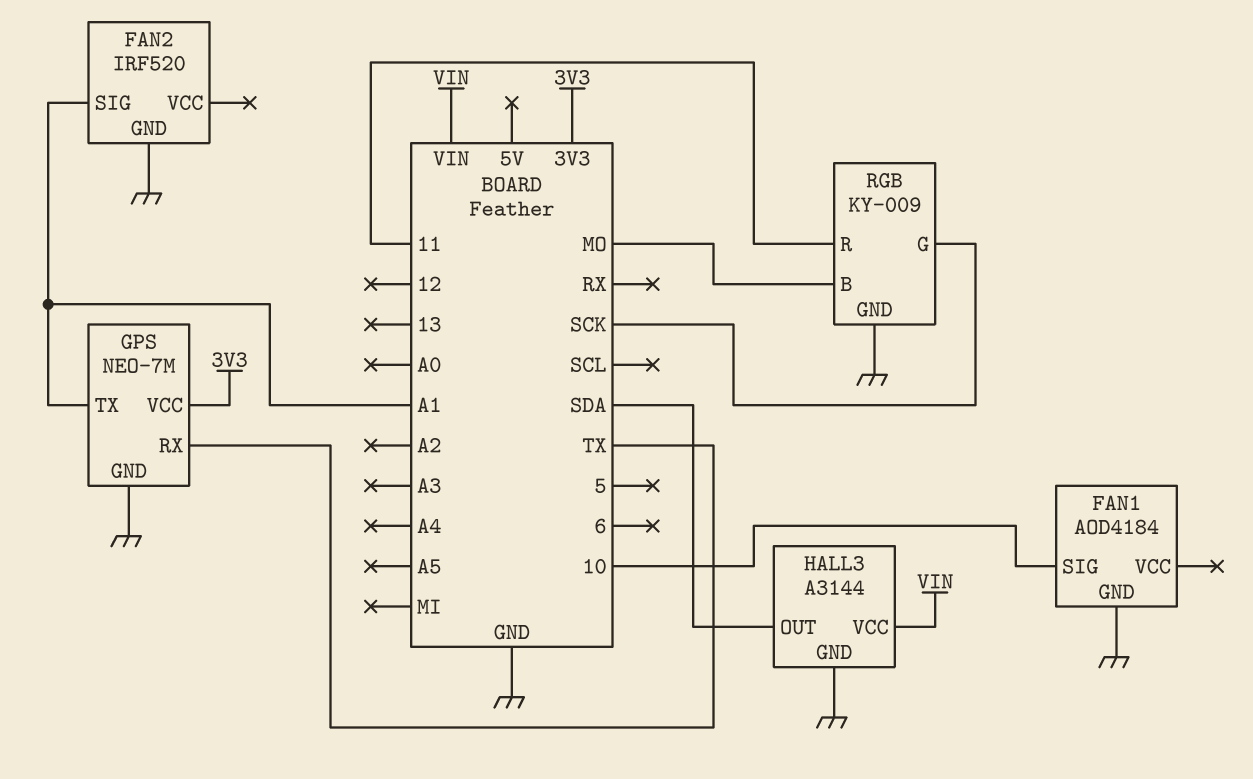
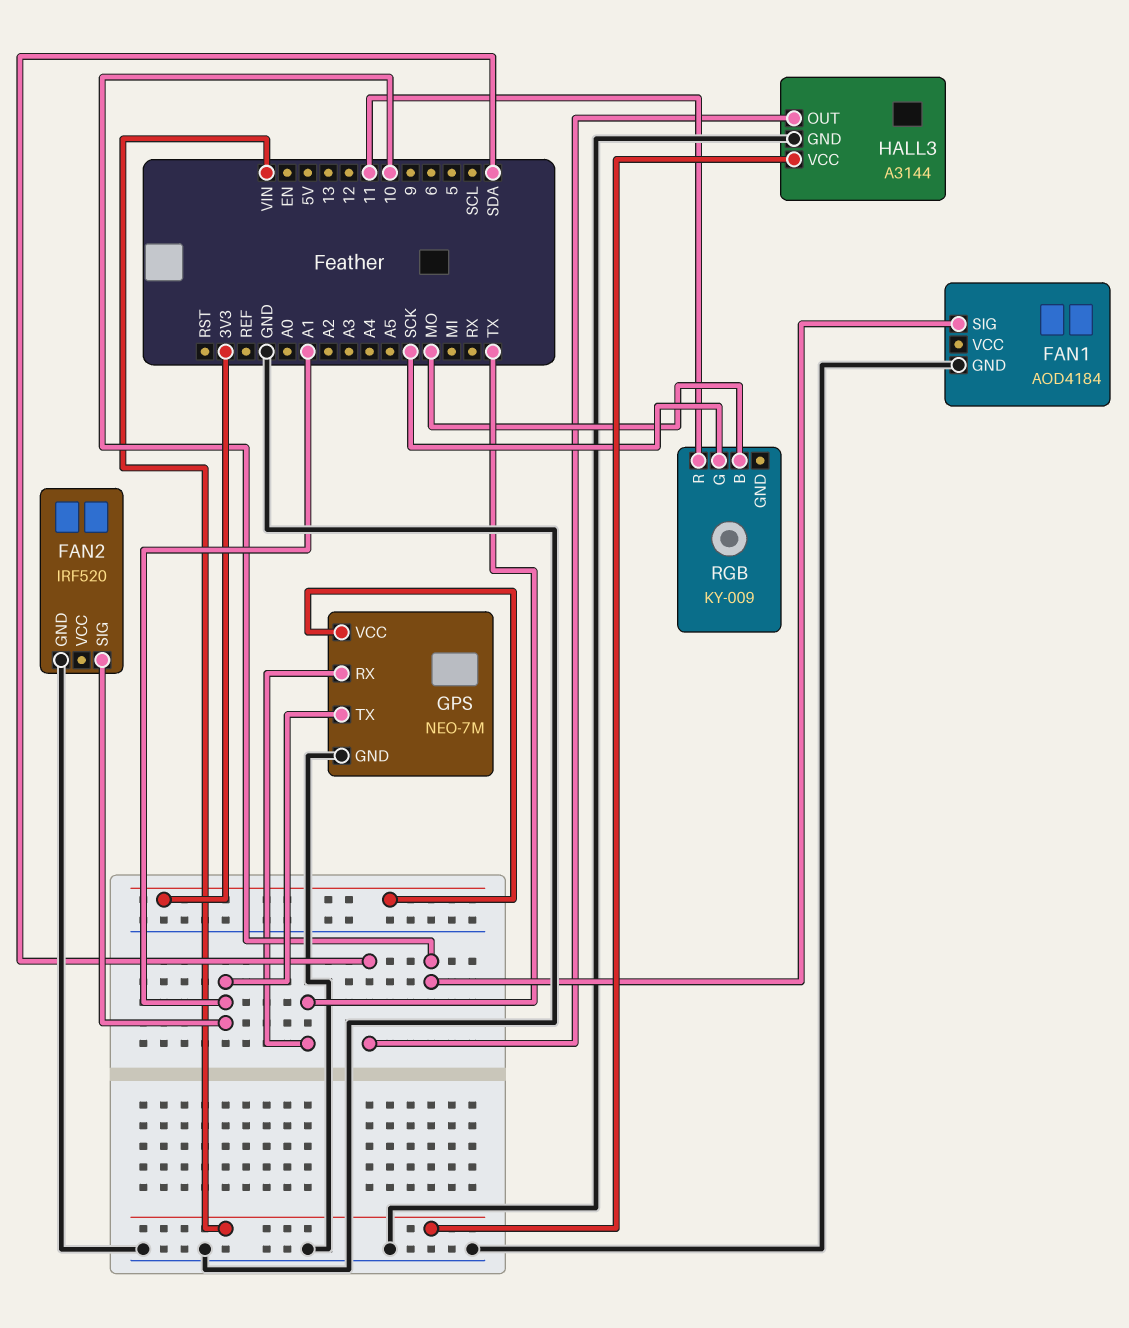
RGB pin GND: GND -> none

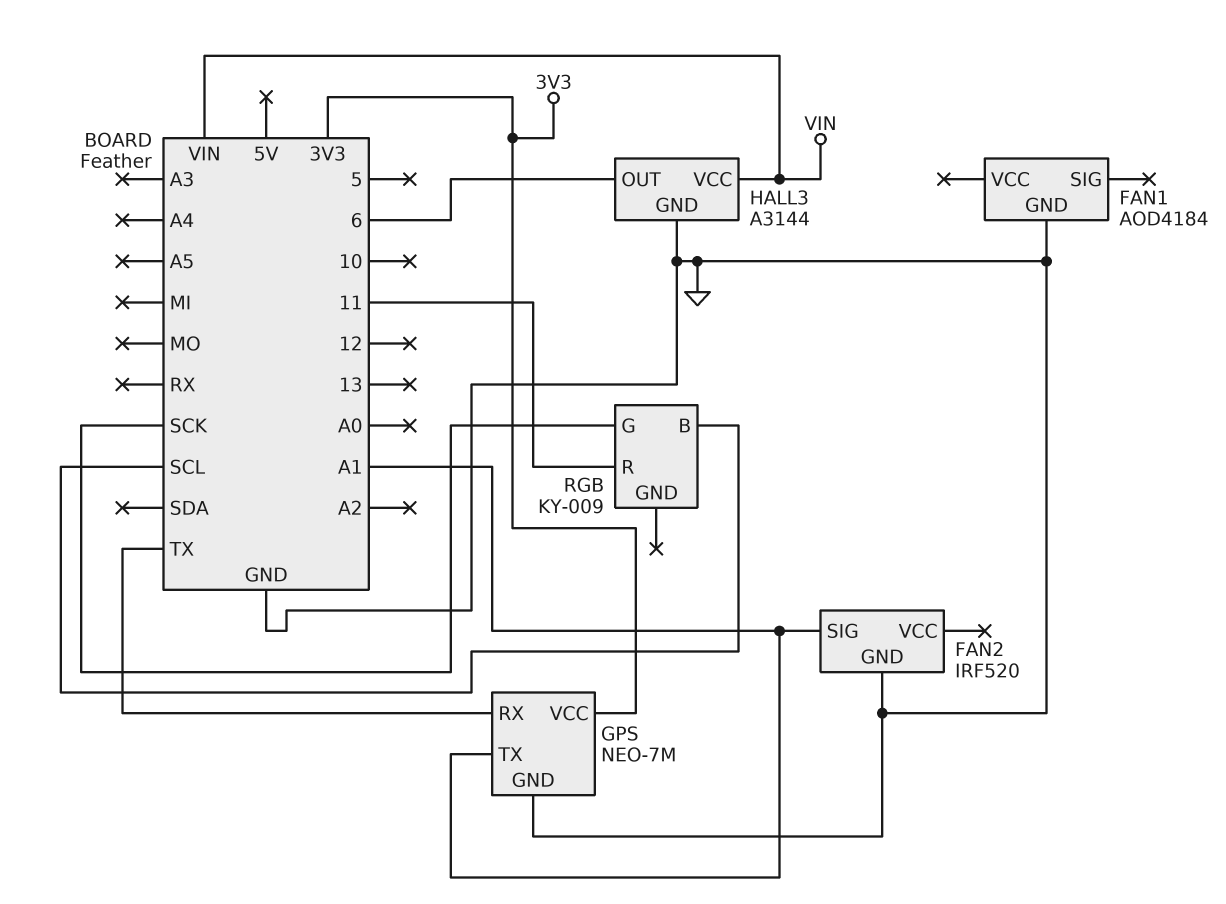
FAN1 pin SIG: 10 -> none
HALL3 pin OUT: SDA -> 6
RGB pin B: MO -> SCL

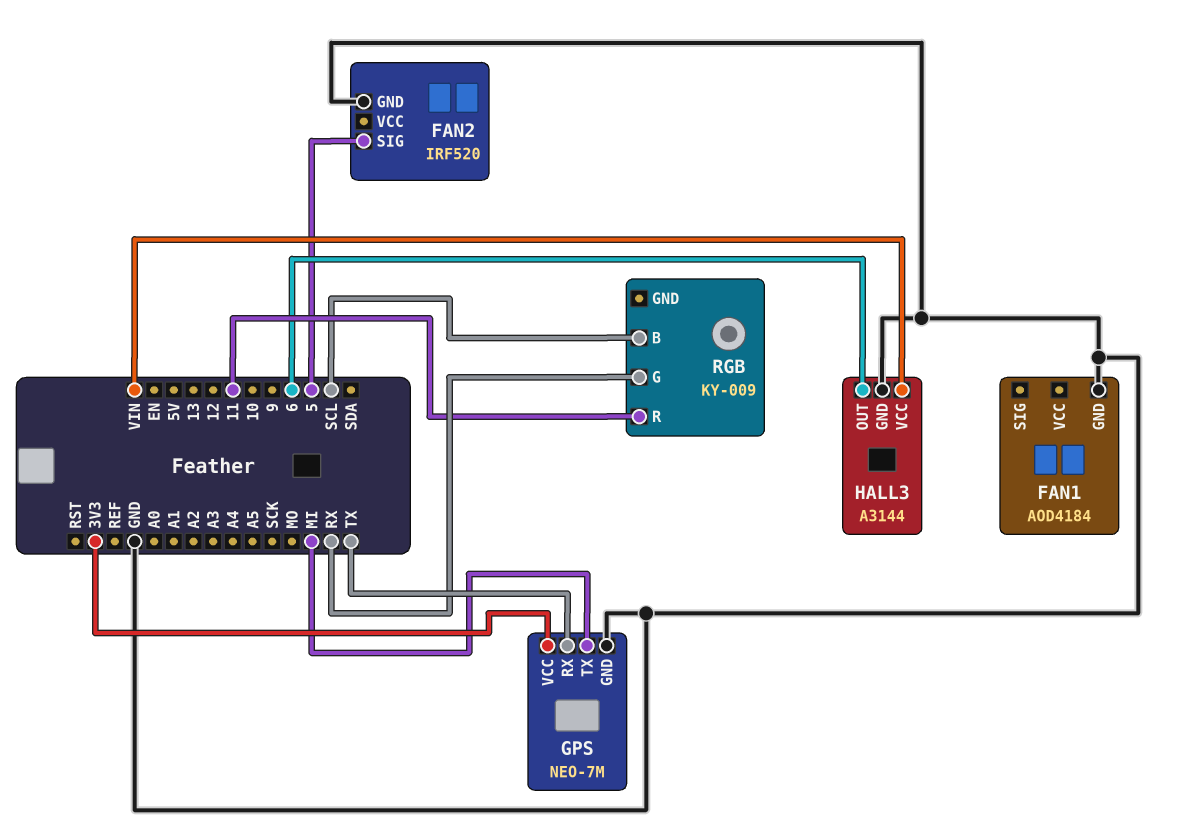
FAN2 pin SIG: A1 -> 5
GPS pin TX: A1 -> MI
RGB pin G: SCK -> RX

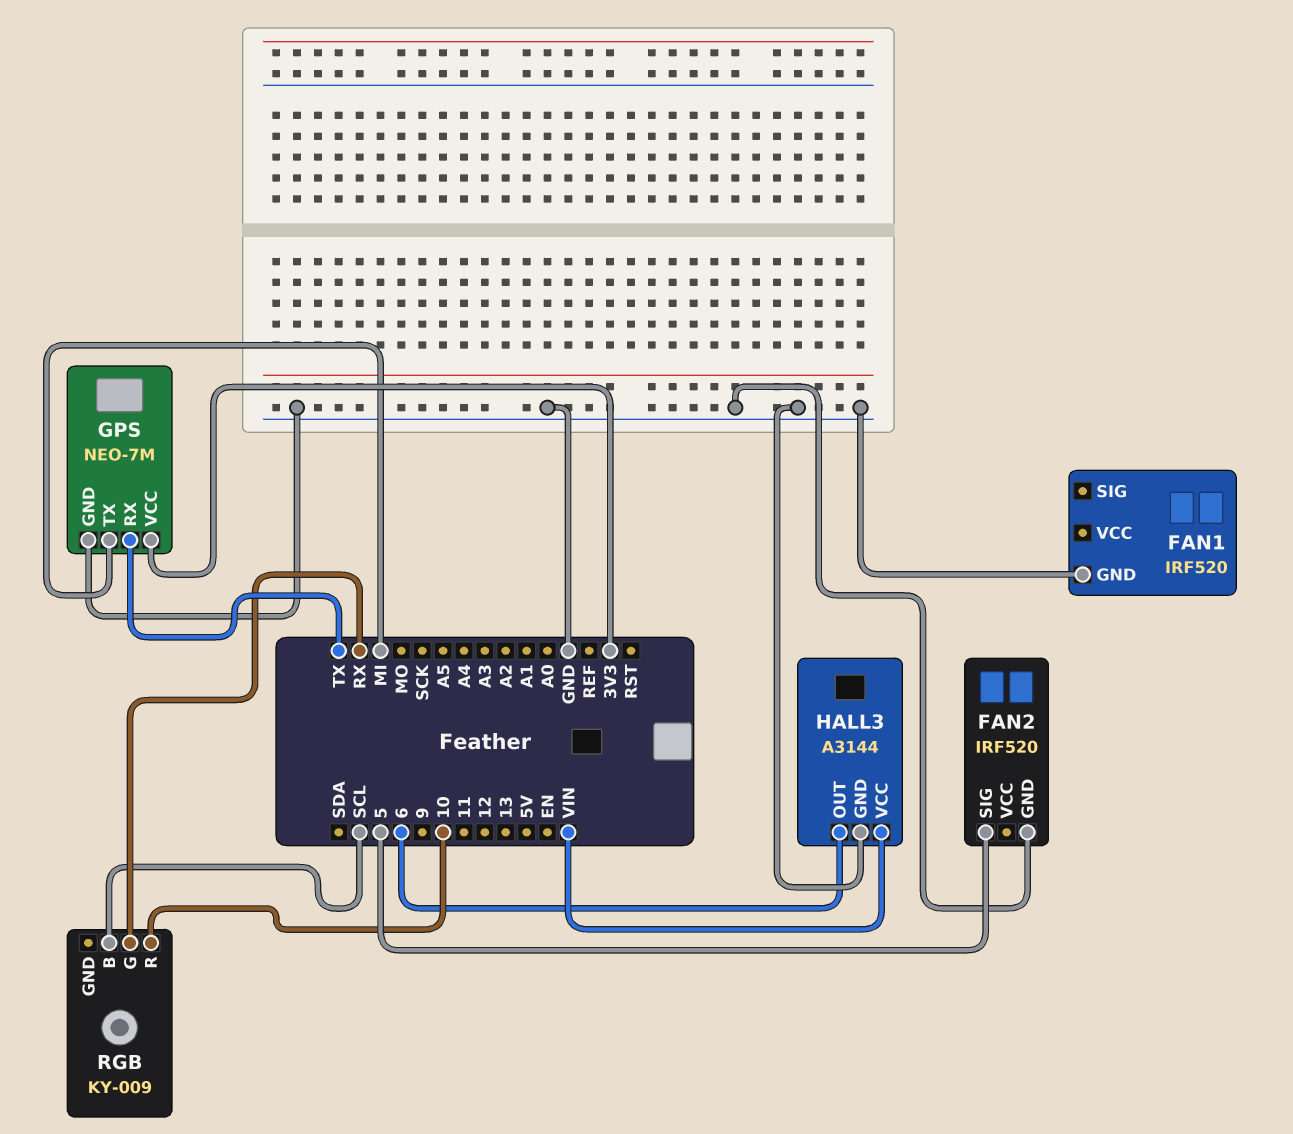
FAN1: AOD4184 -> IRF520
RGB pin R: 11 -> 10

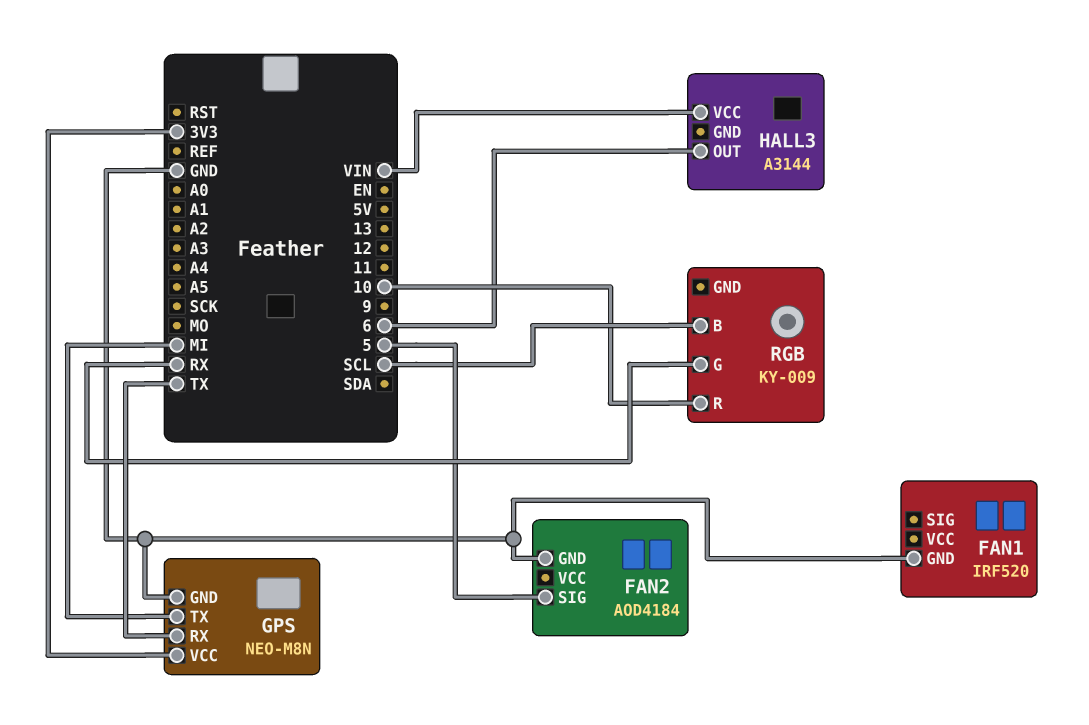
FAN2: IRF520 -> AOD4184
GPS: NEO-7M -> NEO-M8N
HALL3 pin GND: GND -> none

